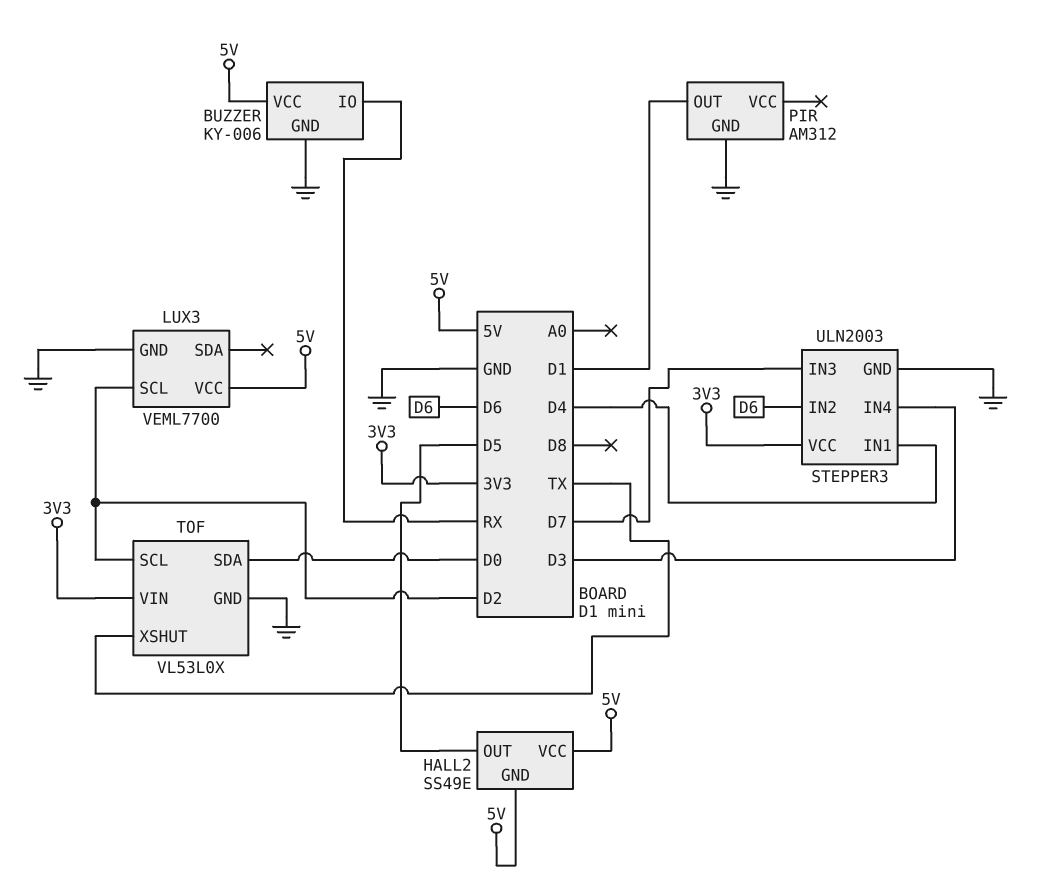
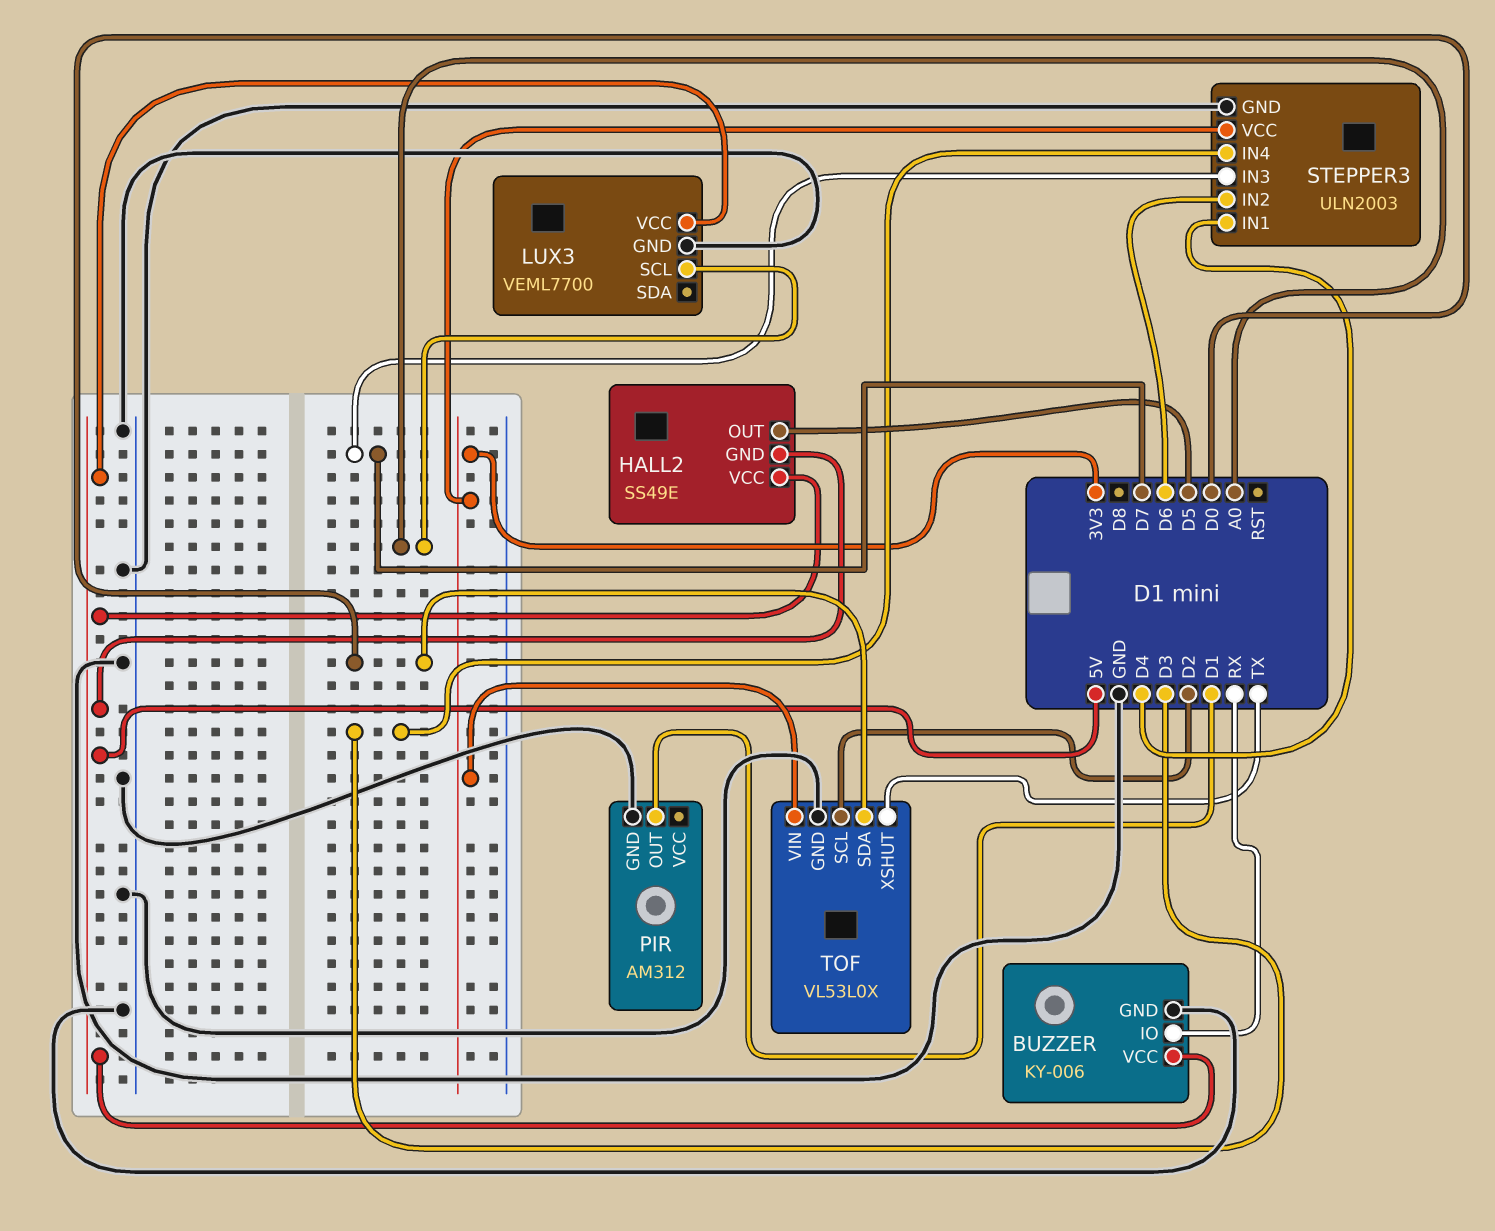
LUX3 pin SCL: D2 -> A0

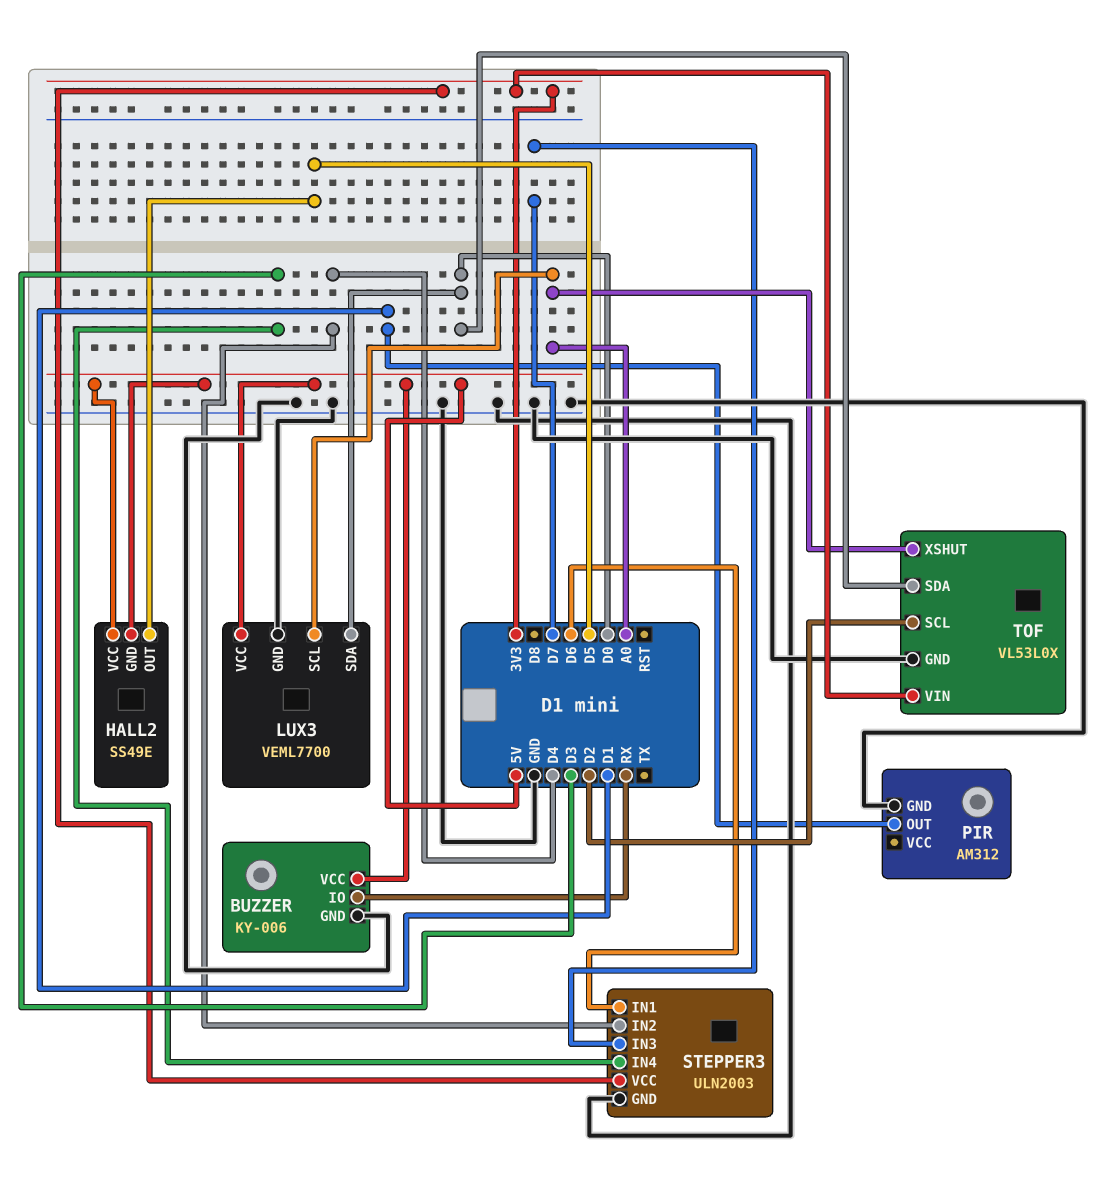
LUX3 pin SDA: none -> D0
STEPPER3 pin IN1: D4 -> D6
STEPPER3 pin IN2: D6 -> D4
TOF pin XSHUT: TX -> A0

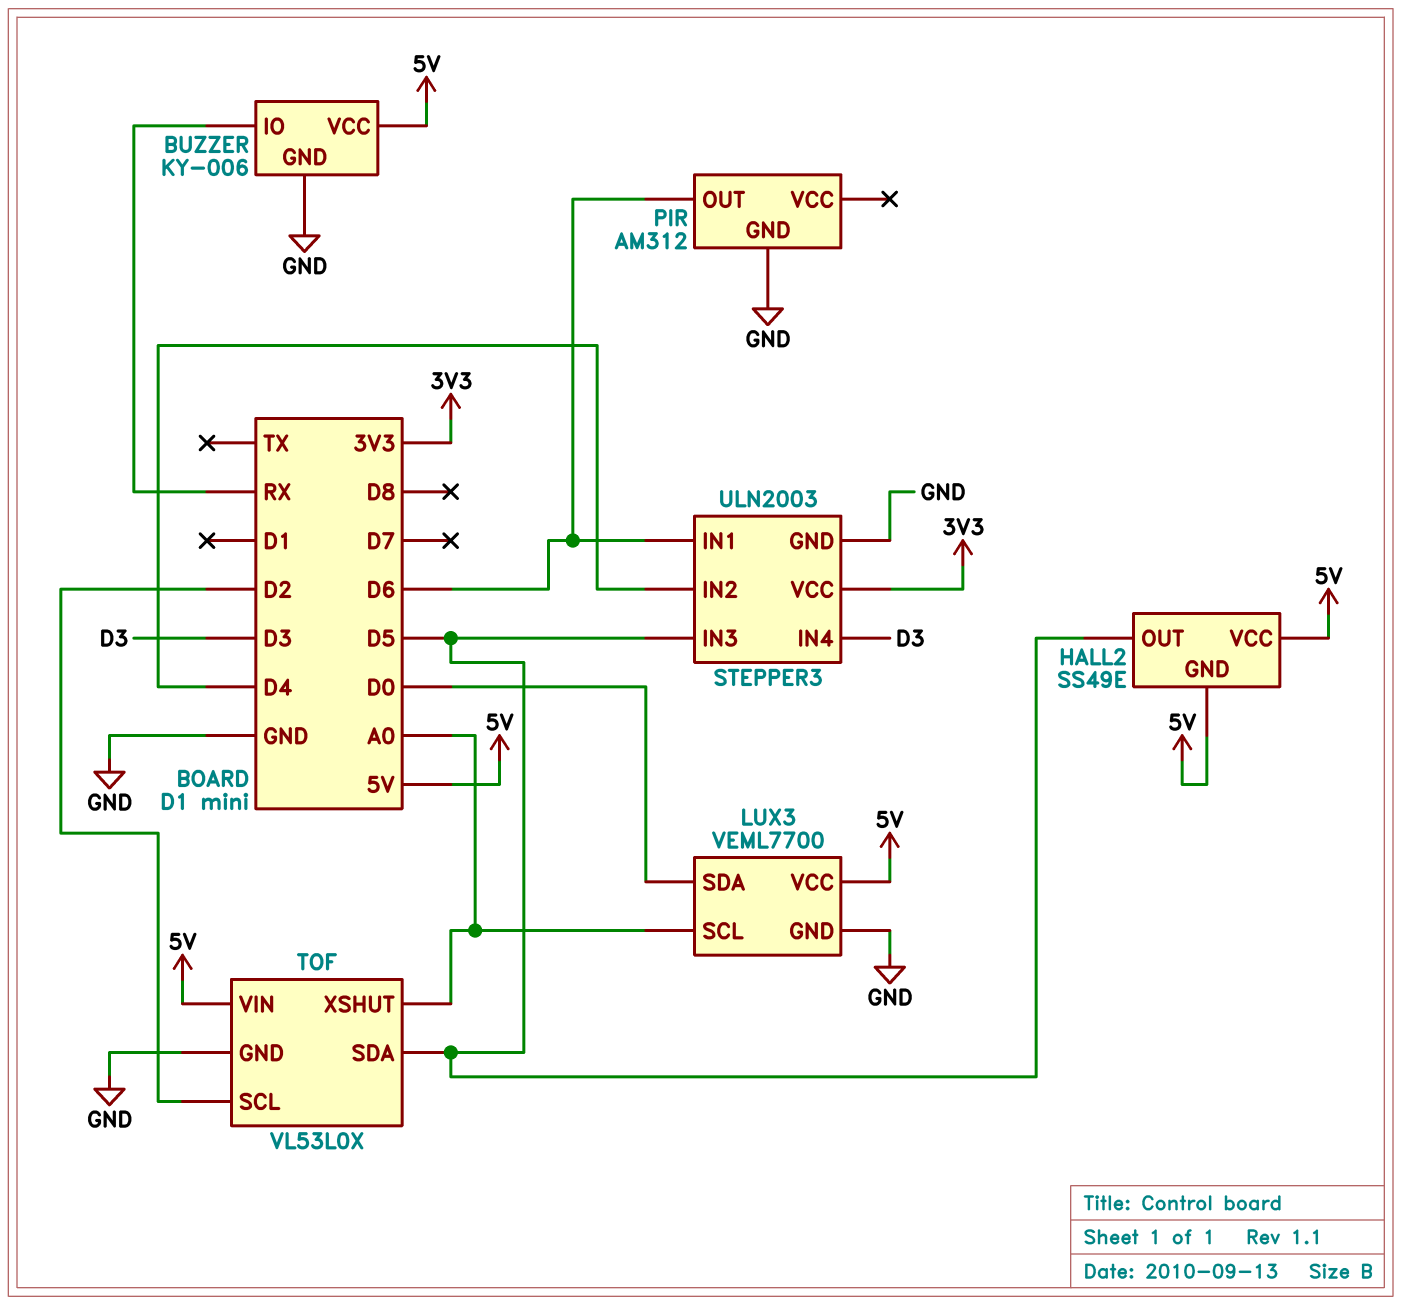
PIR pin OUT: D1 -> D6
STEPPER3 pin IN3: D7 -> D5
TOF pin SDA: D0 -> D5
TOF pin VIN: 3V3 -> 5V

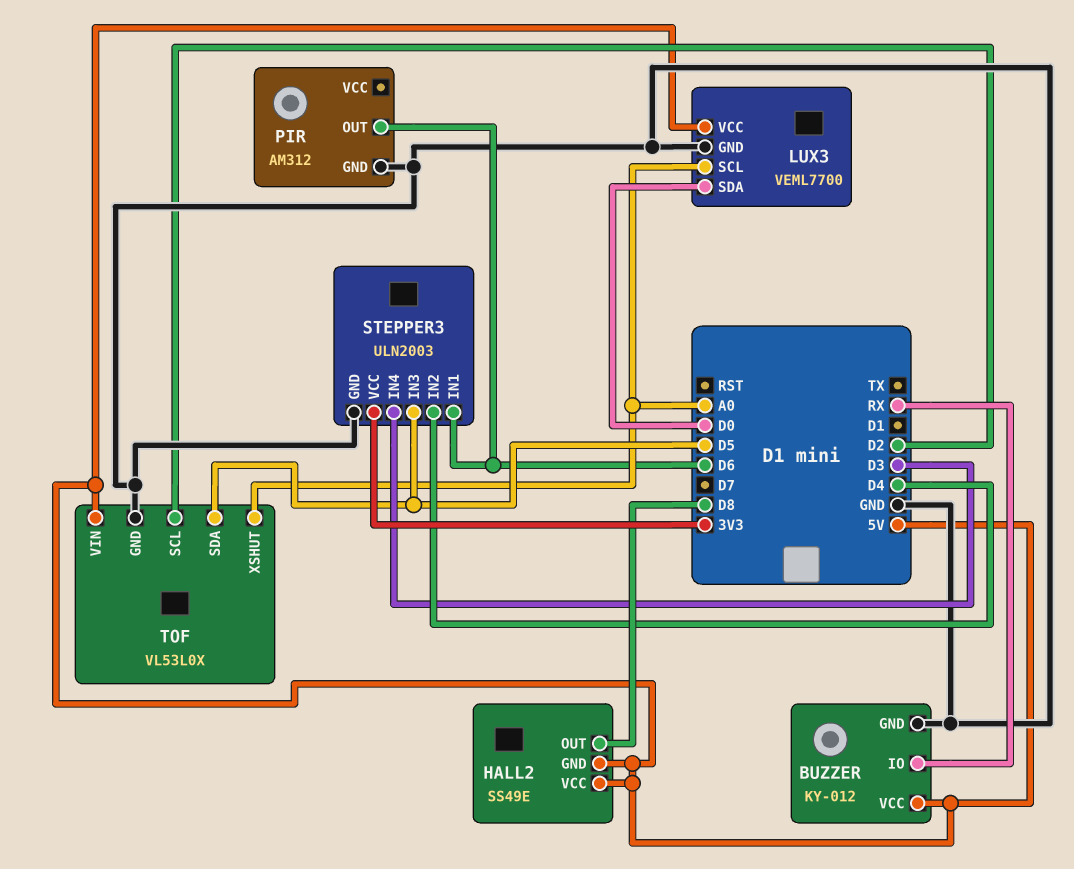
BUZZER: KY-006 -> KY-012
HALL2 pin OUT: D5 -> D8

